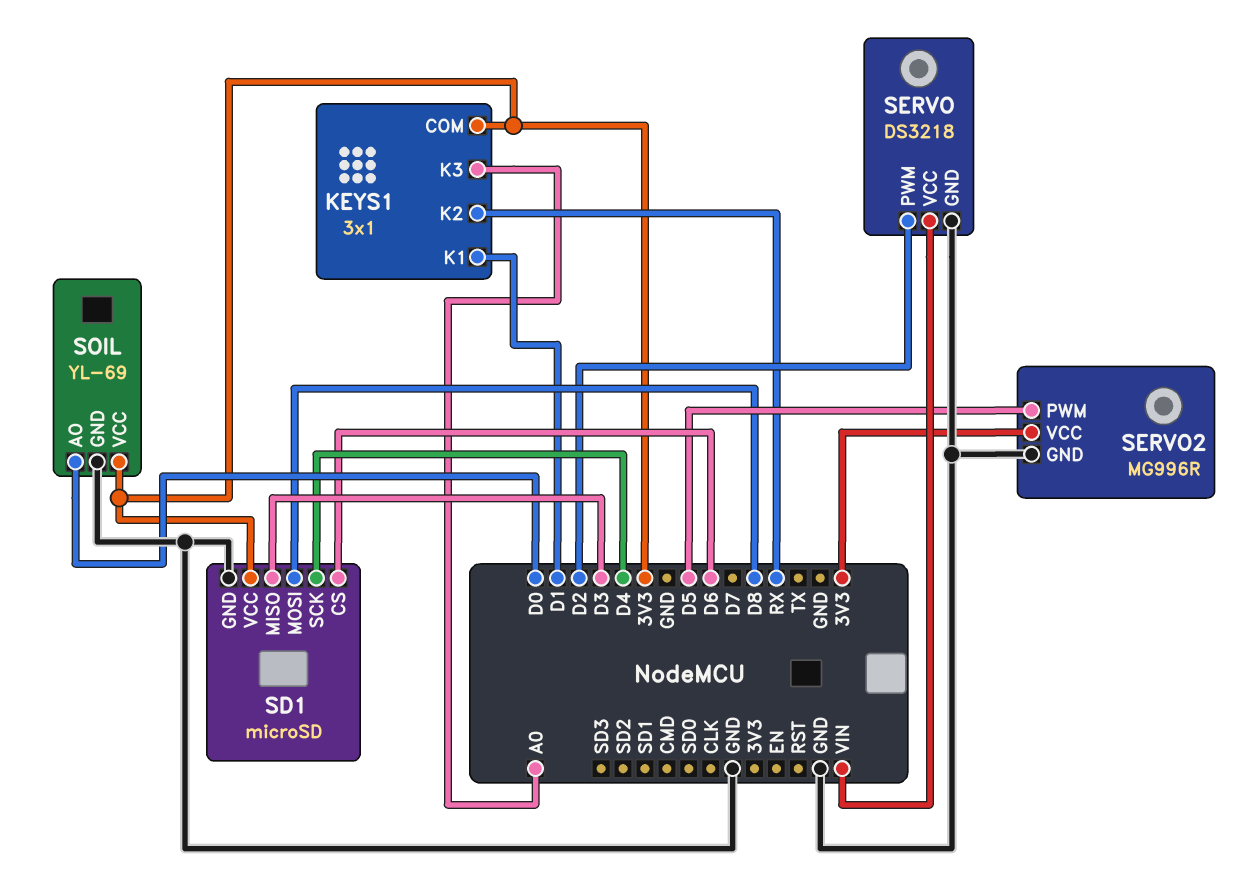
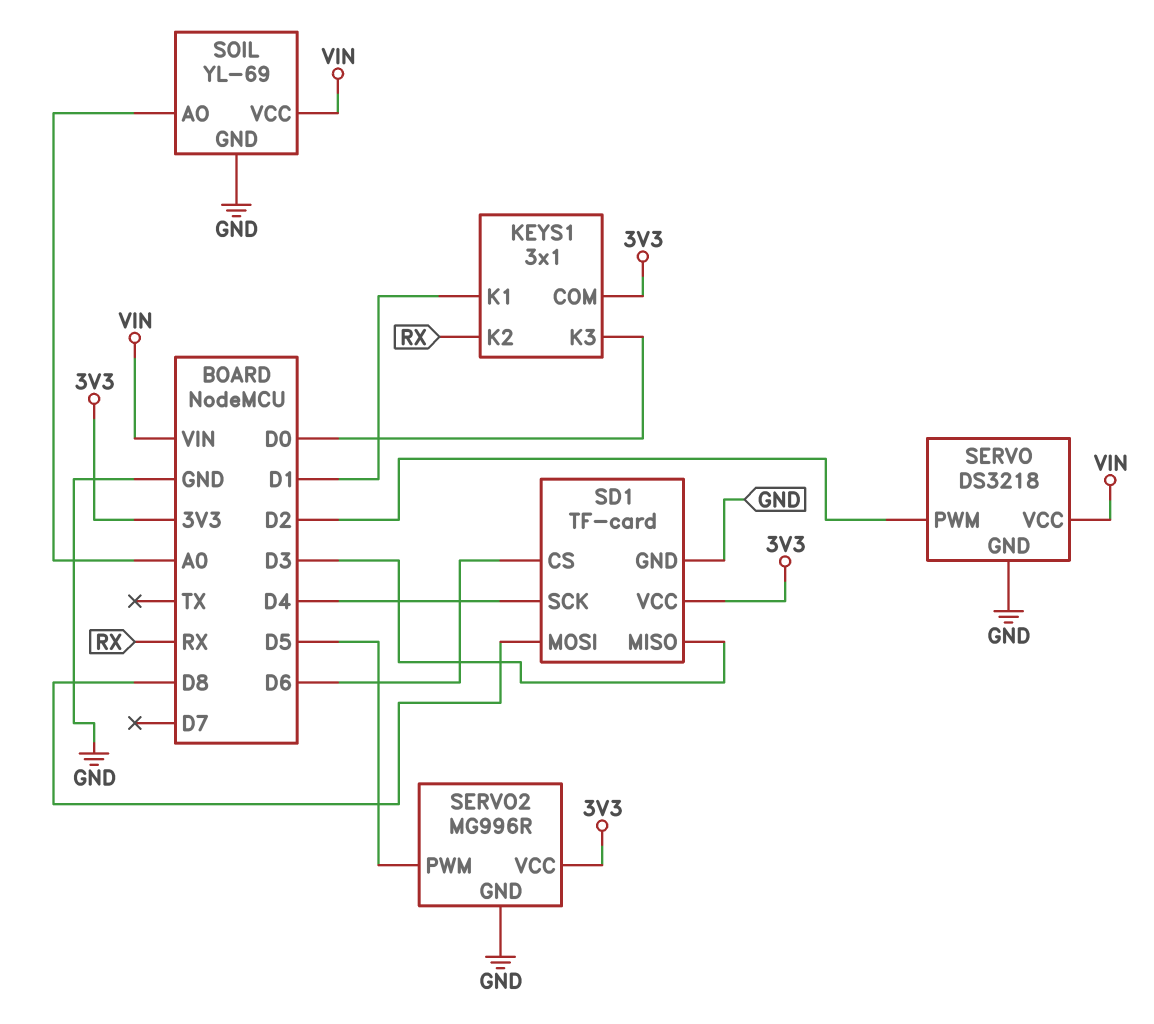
KEYS1 pin K3: A0 -> D0
SD1: microSD -> TF-card
SOIL pin AO: D0 -> A0
SOIL pin VCC: 3V3 -> VIN

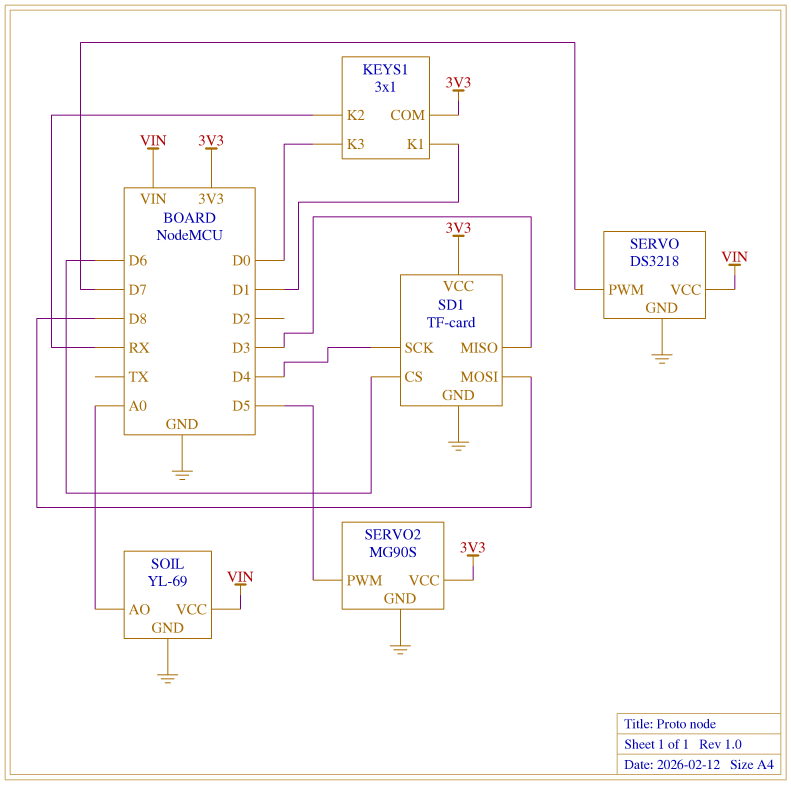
SERVO pin PWM: D2 -> D7
SERVO2: MG996R -> MG90S

